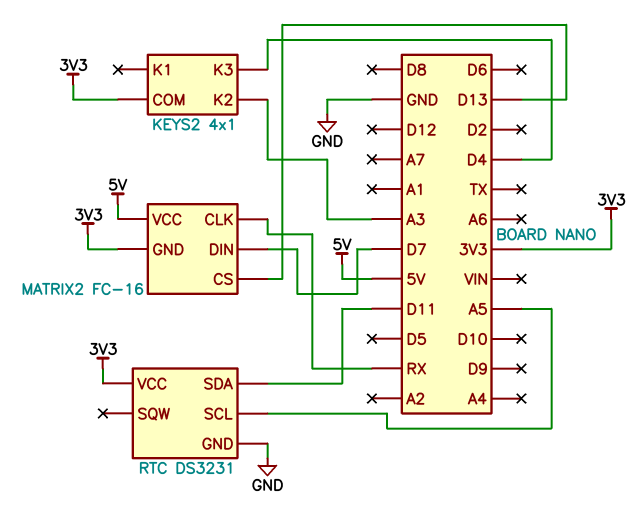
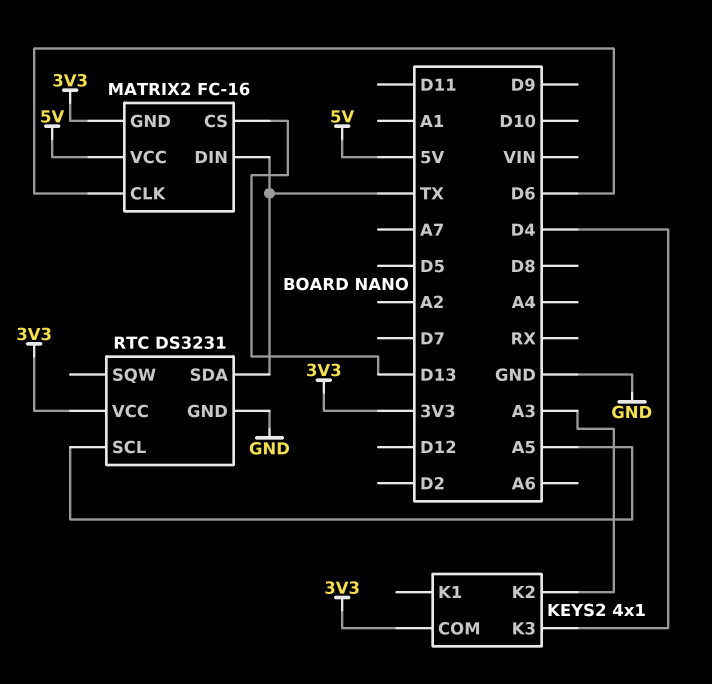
MATRIX2 pin CLK: RX -> D6
MATRIX2 pin DIN: D7 -> TX
RTC pin SDA: D11 -> TX

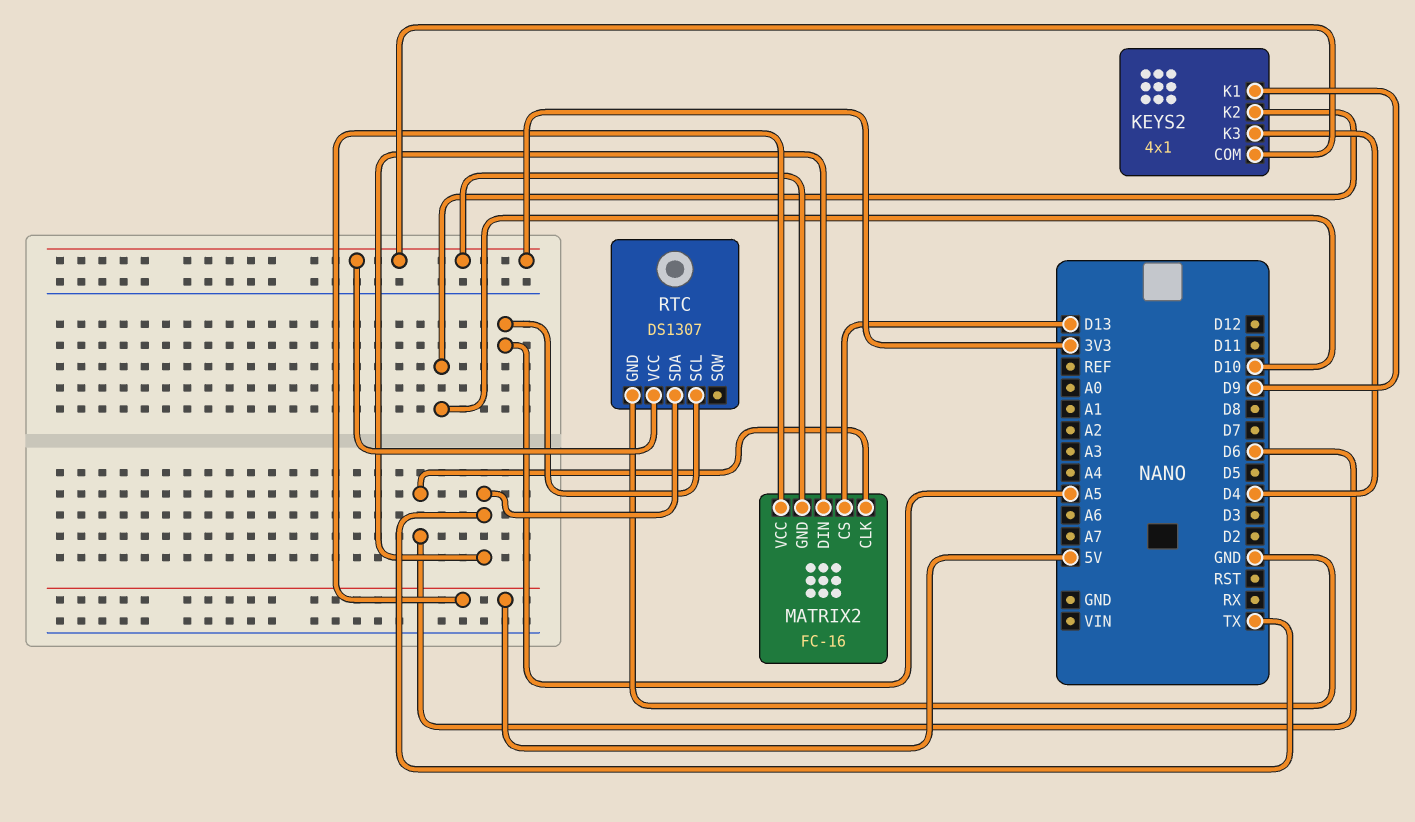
KEYS2 pin K1: none -> D9
KEYS2 pin K2: A3 -> D10
RTC: DS3231 -> DS1307

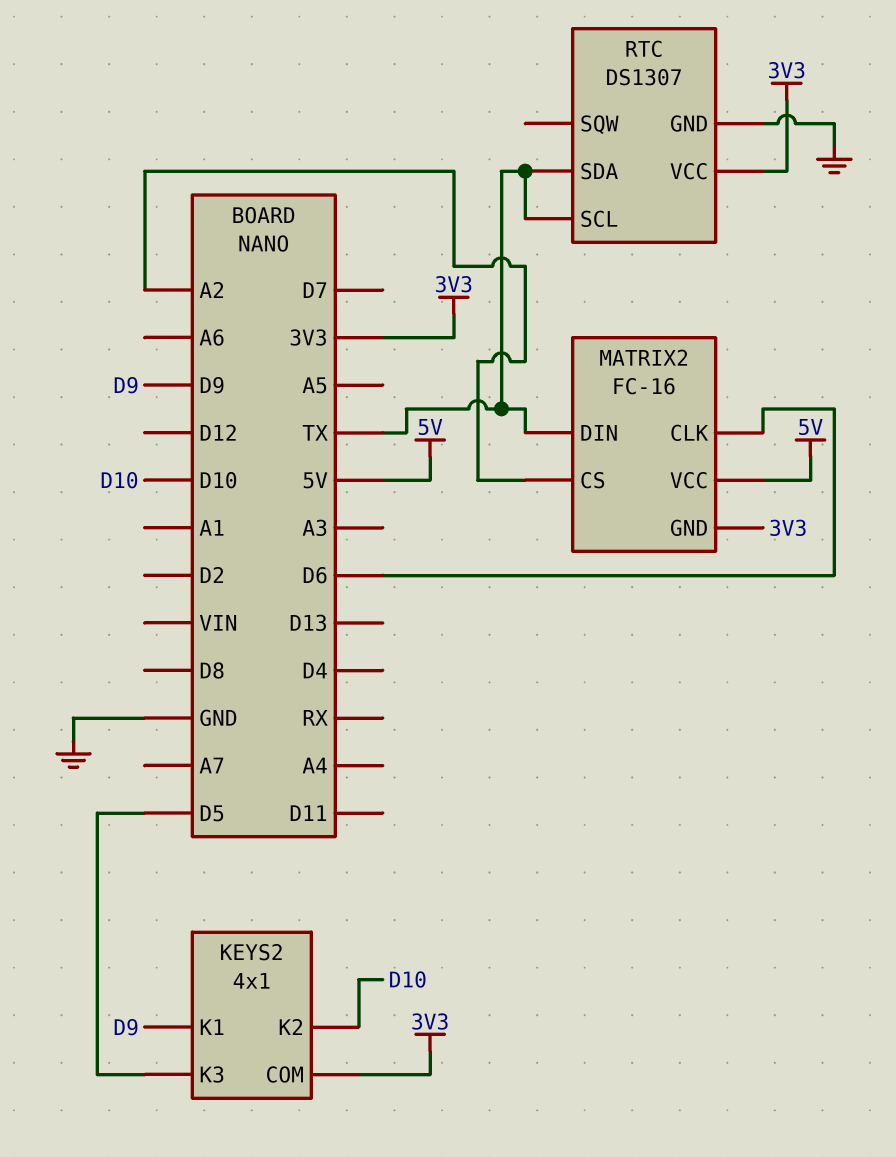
KEYS2 pin K3: D4 -> D5
MATRIX2 pin CS: D13 -> A2
RTC pin SCL: A5 -> TX

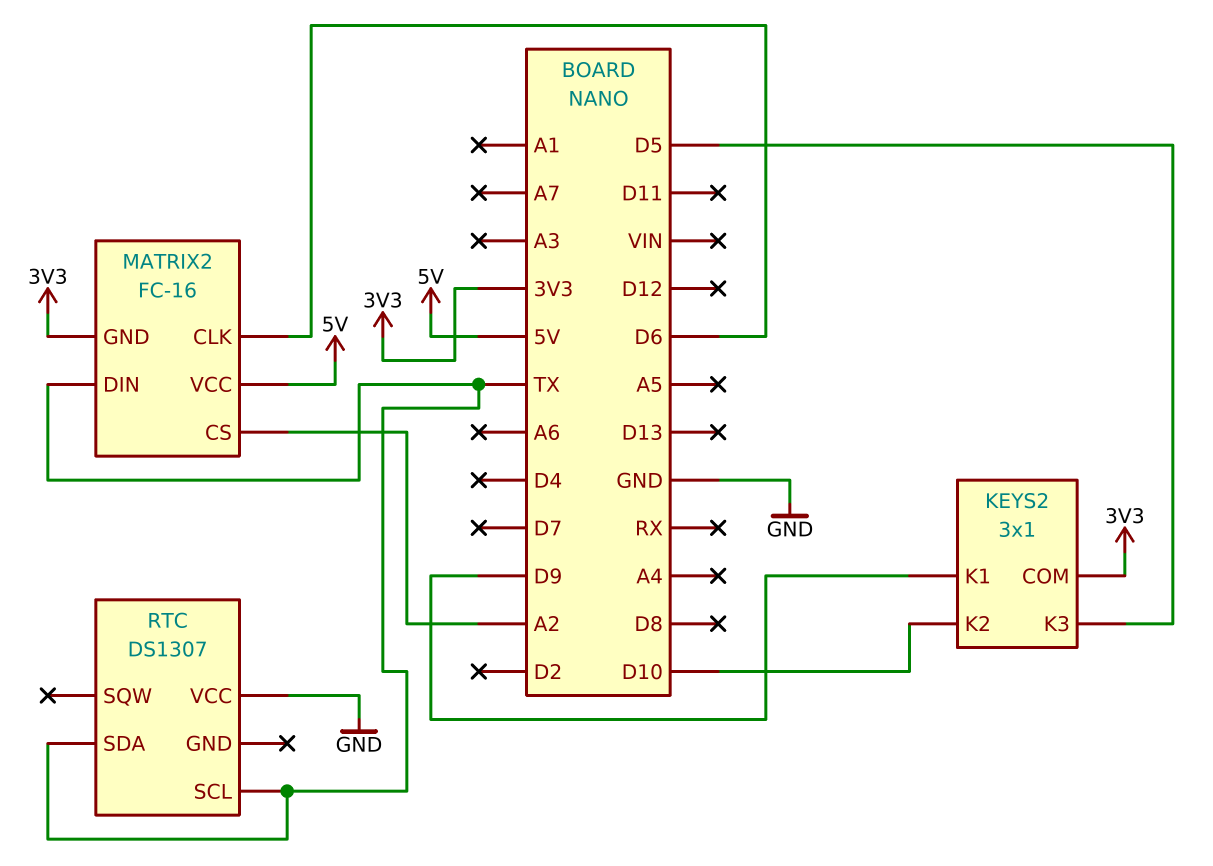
KEYS2: 4x1 -> 3x1
RTC pin GND: GND -> none
RTC pin VCC: 3V3 -> GND

